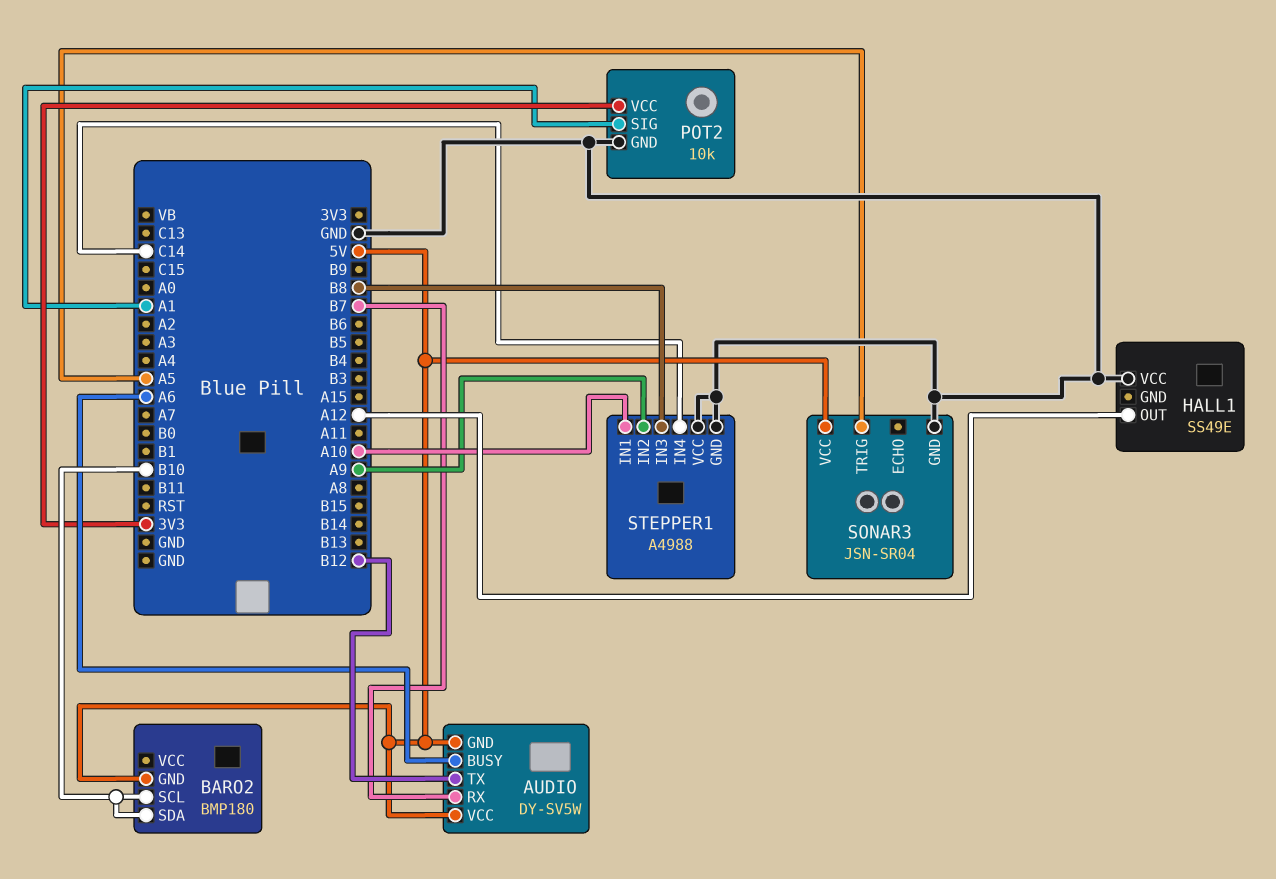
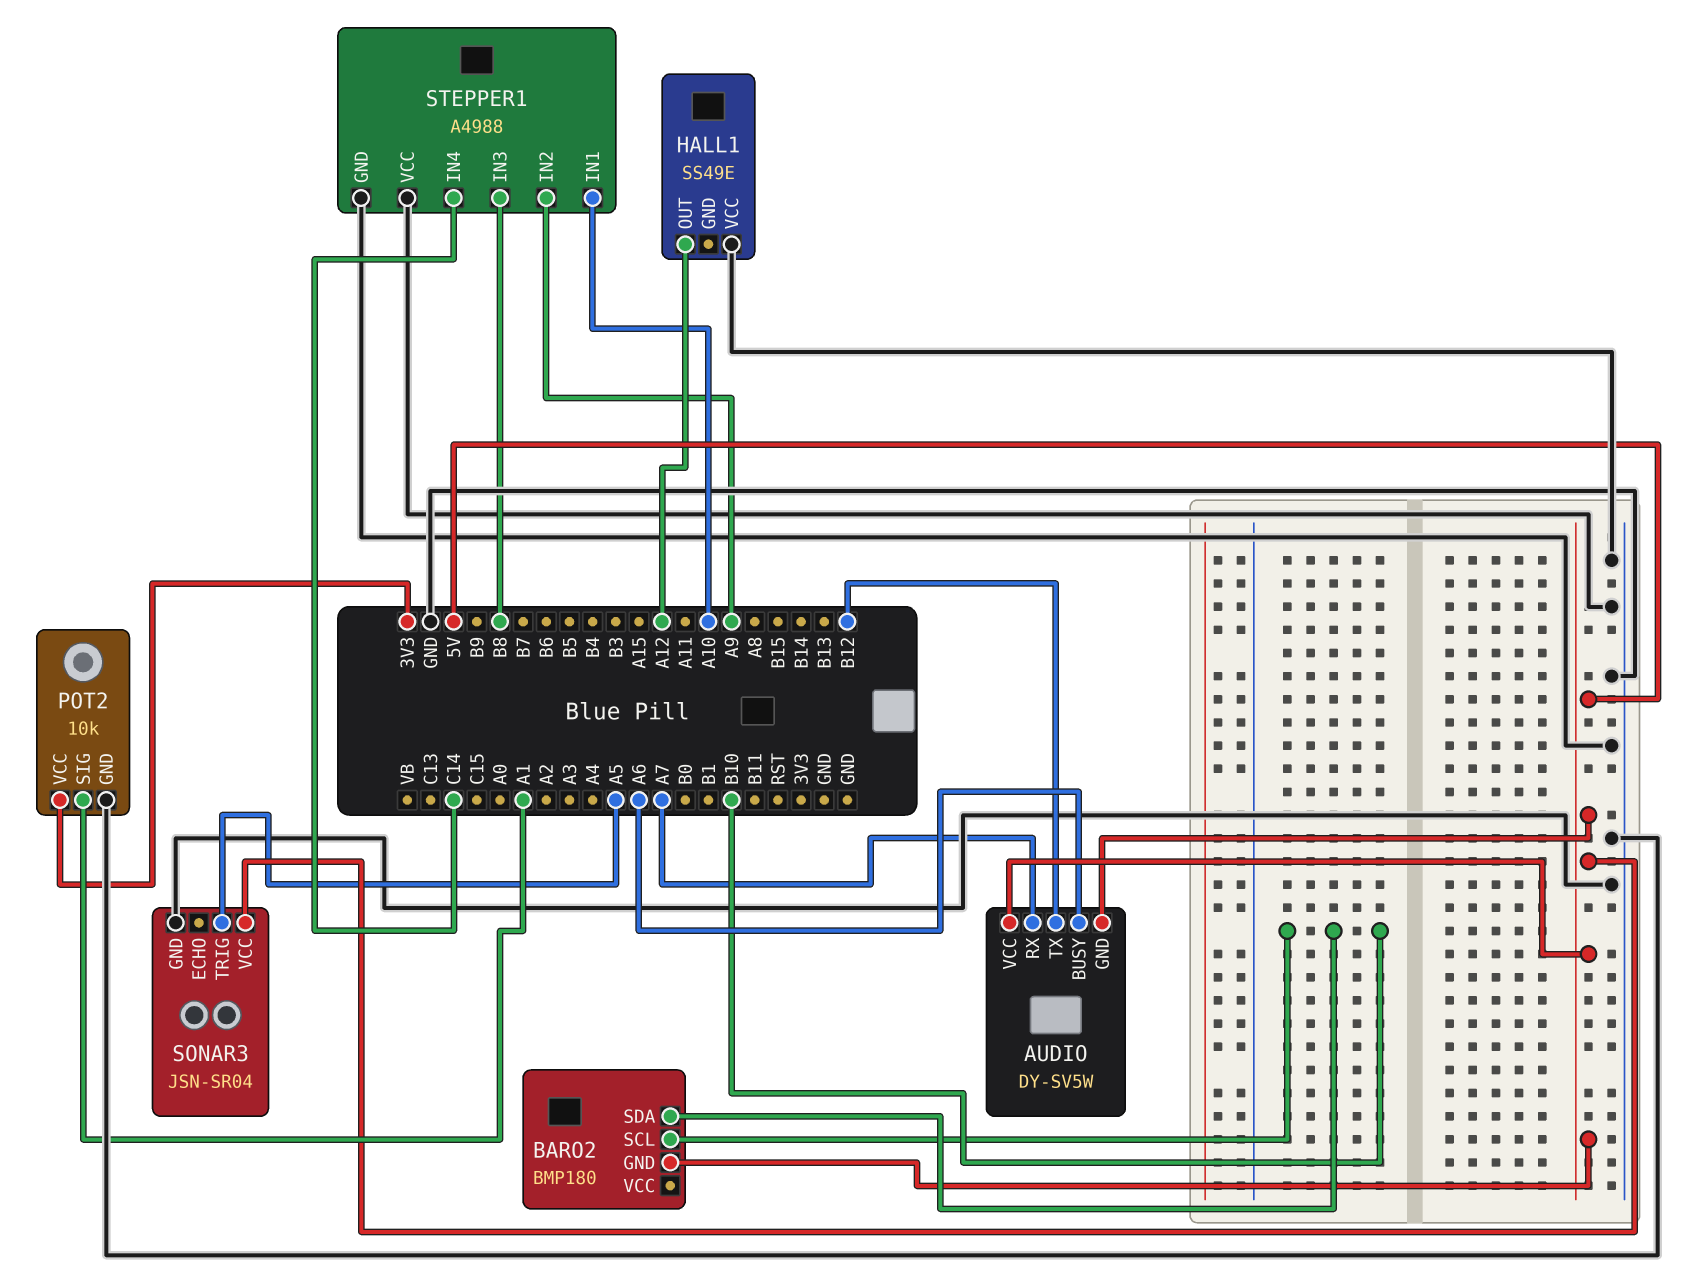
AUDIO pin RX: B7 -> A7

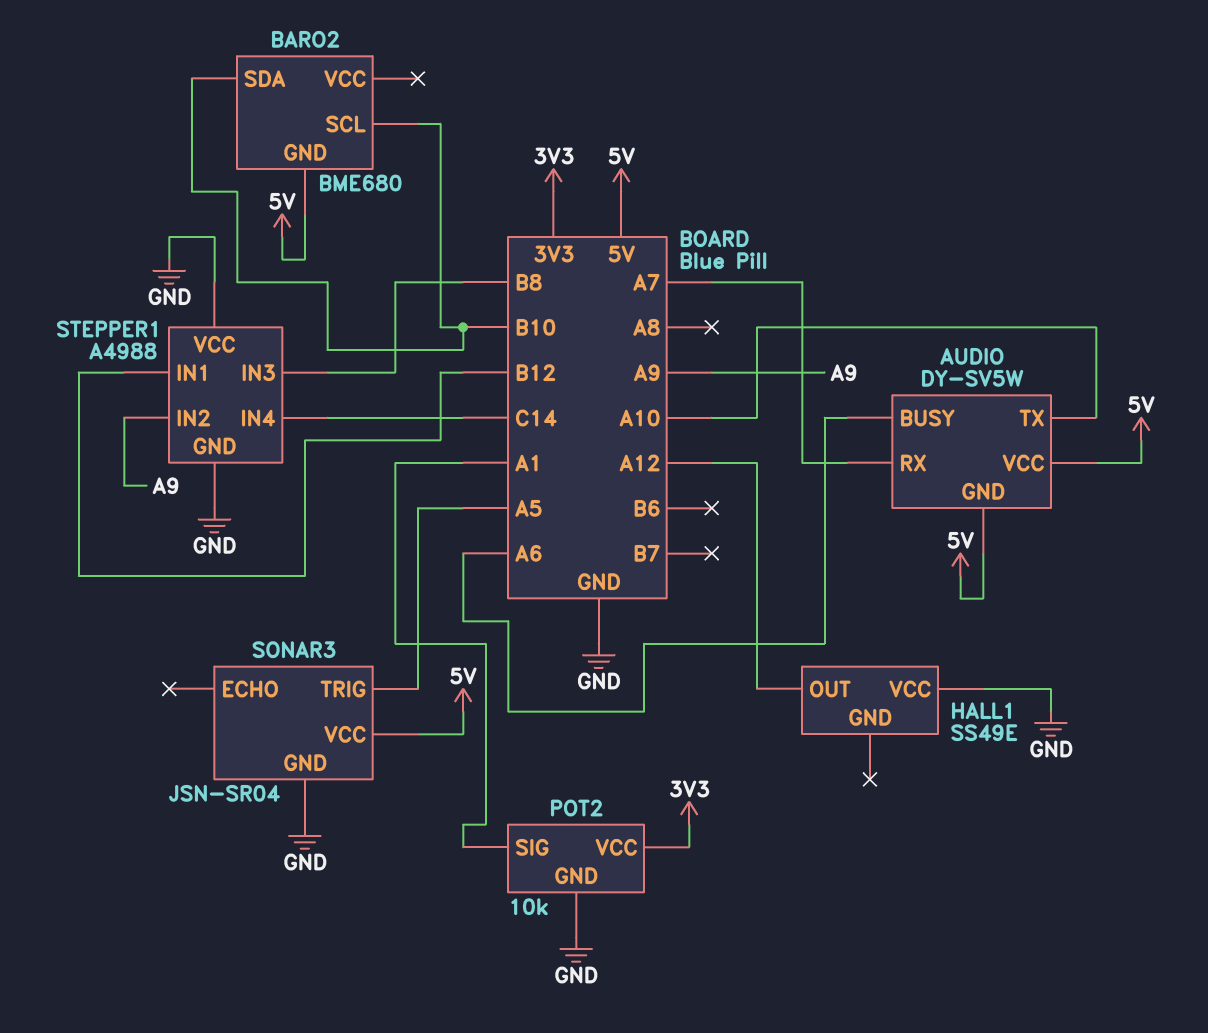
AUDIO pin TX: B12 -> A10
BARO2: BMP180 -> BME680
STEPPER1 pin IN1: A10 -> B12

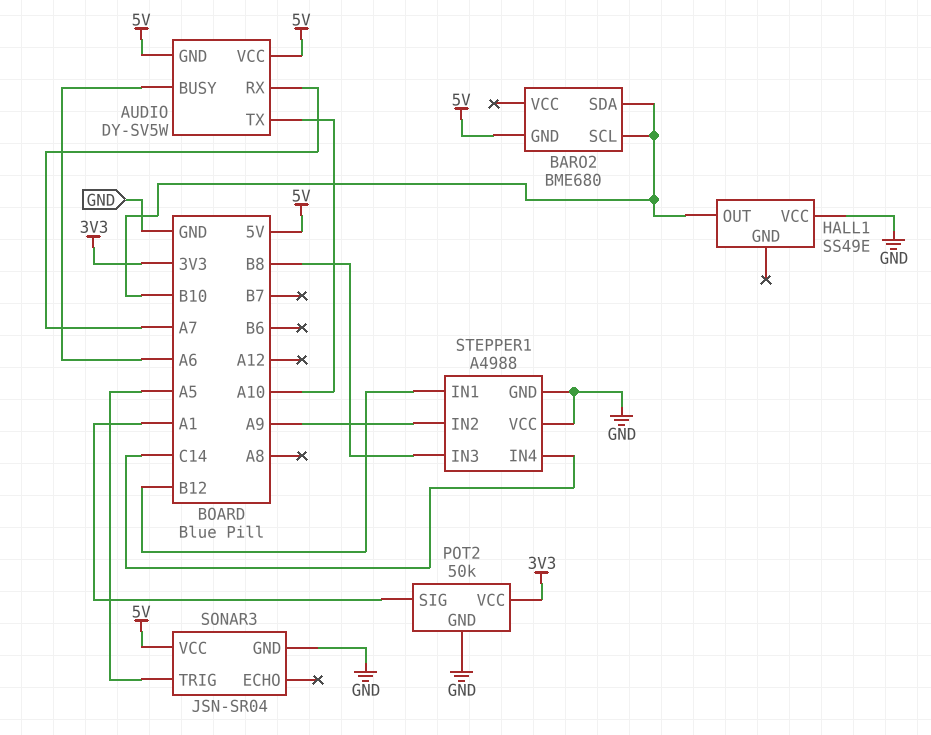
HALL1 pin OUT: A12 -> B10
POT2: 10k -> 50k

